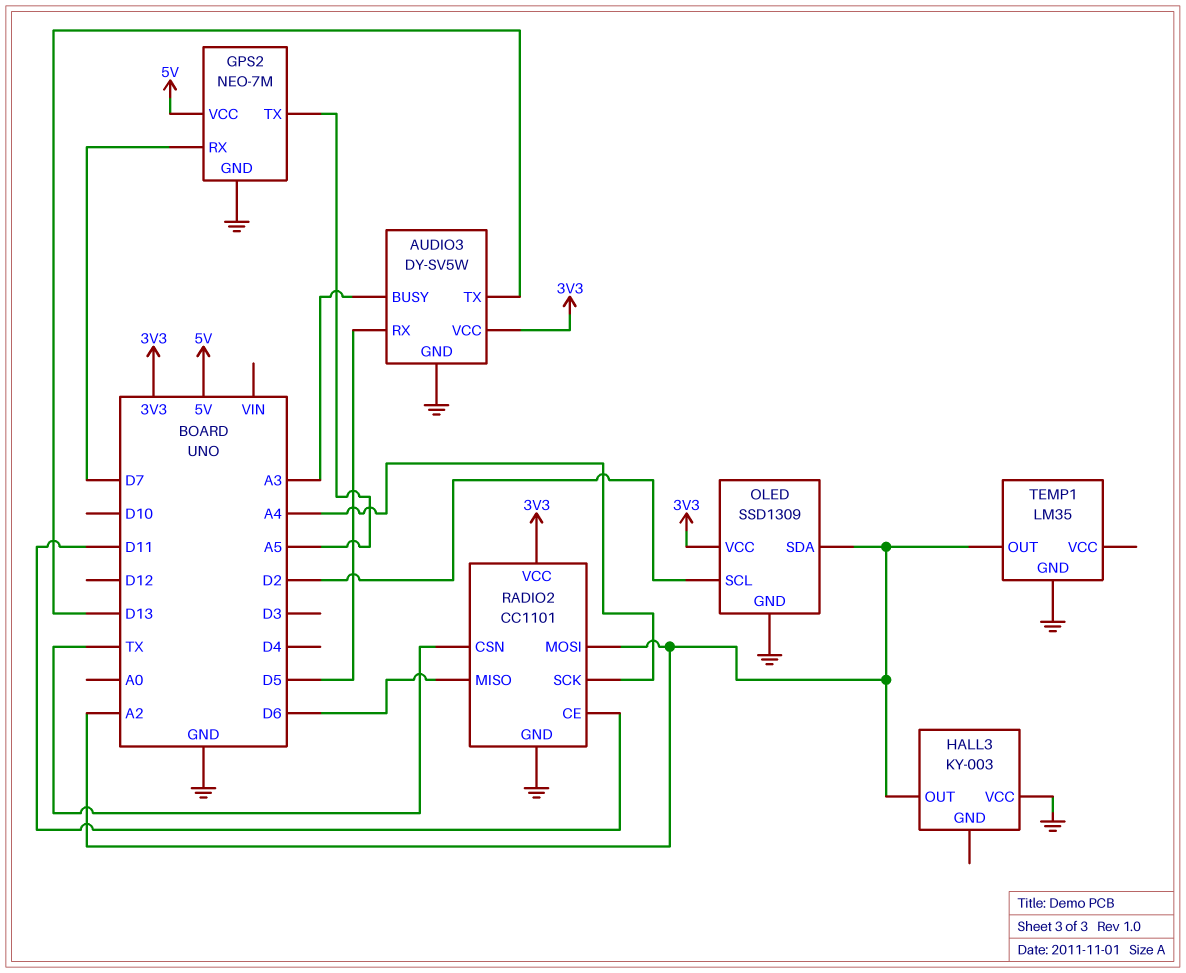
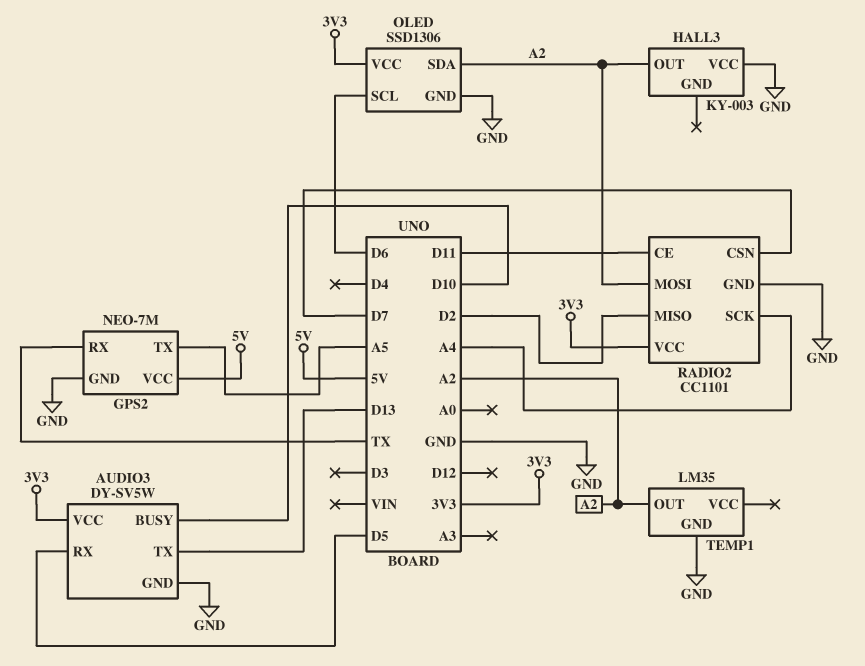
AUDIO3 pin BUSY: A3 -> D10
GPS2 pin RX: D7 -> TX
OLED: SSD1309 -> SSD1306
OLED pin SCL: D2 -> D6
RADIO2 pin CSN: TX -> D7
RADIO2 pin MISO: D6 -> D2

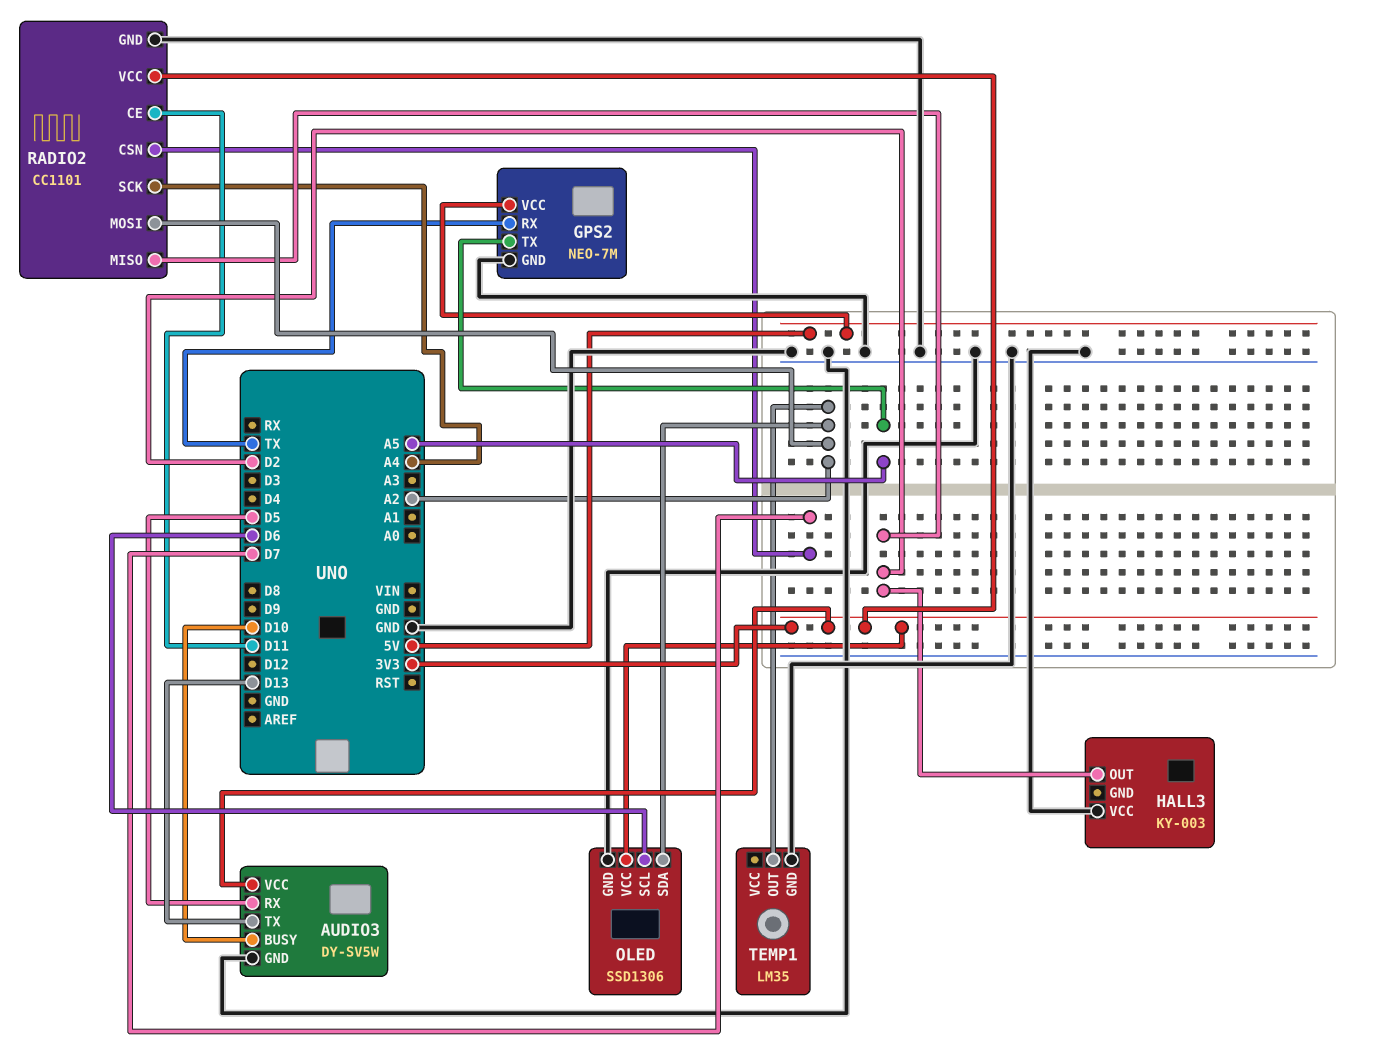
HALL3 pin OUT: A2 -> D2

